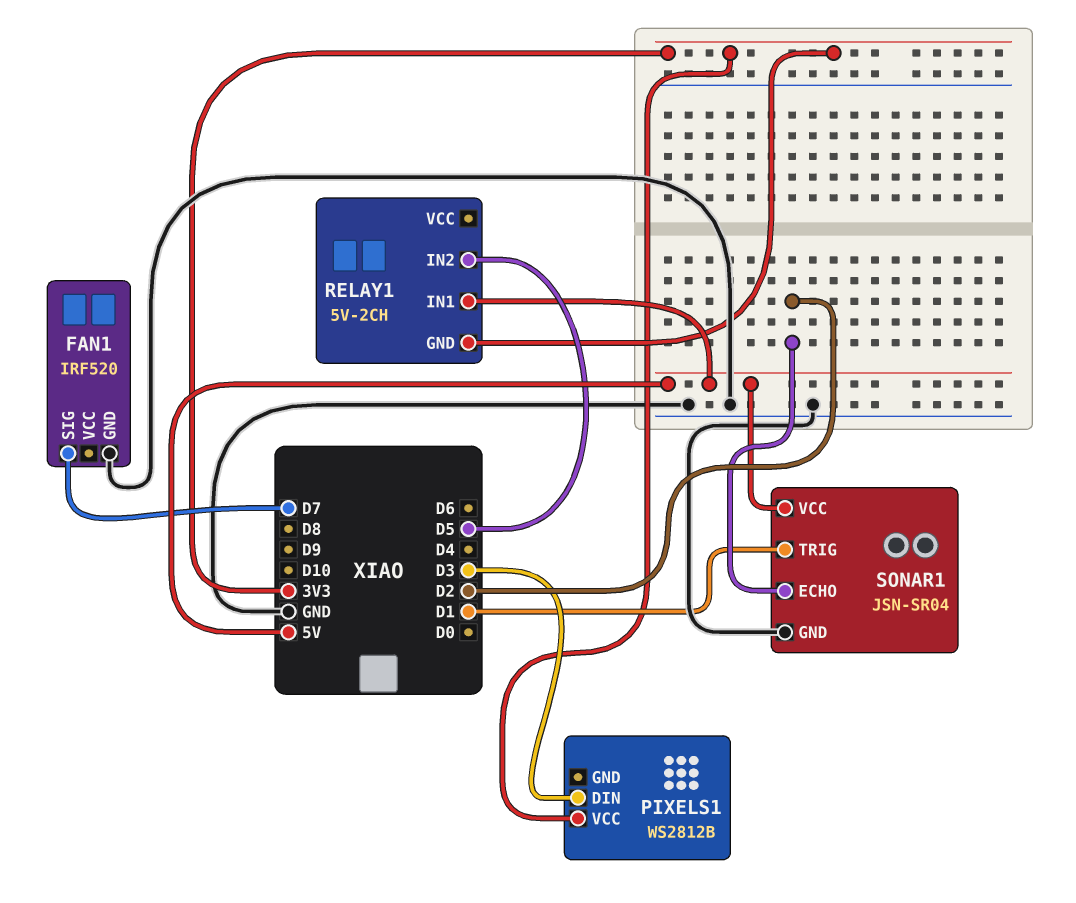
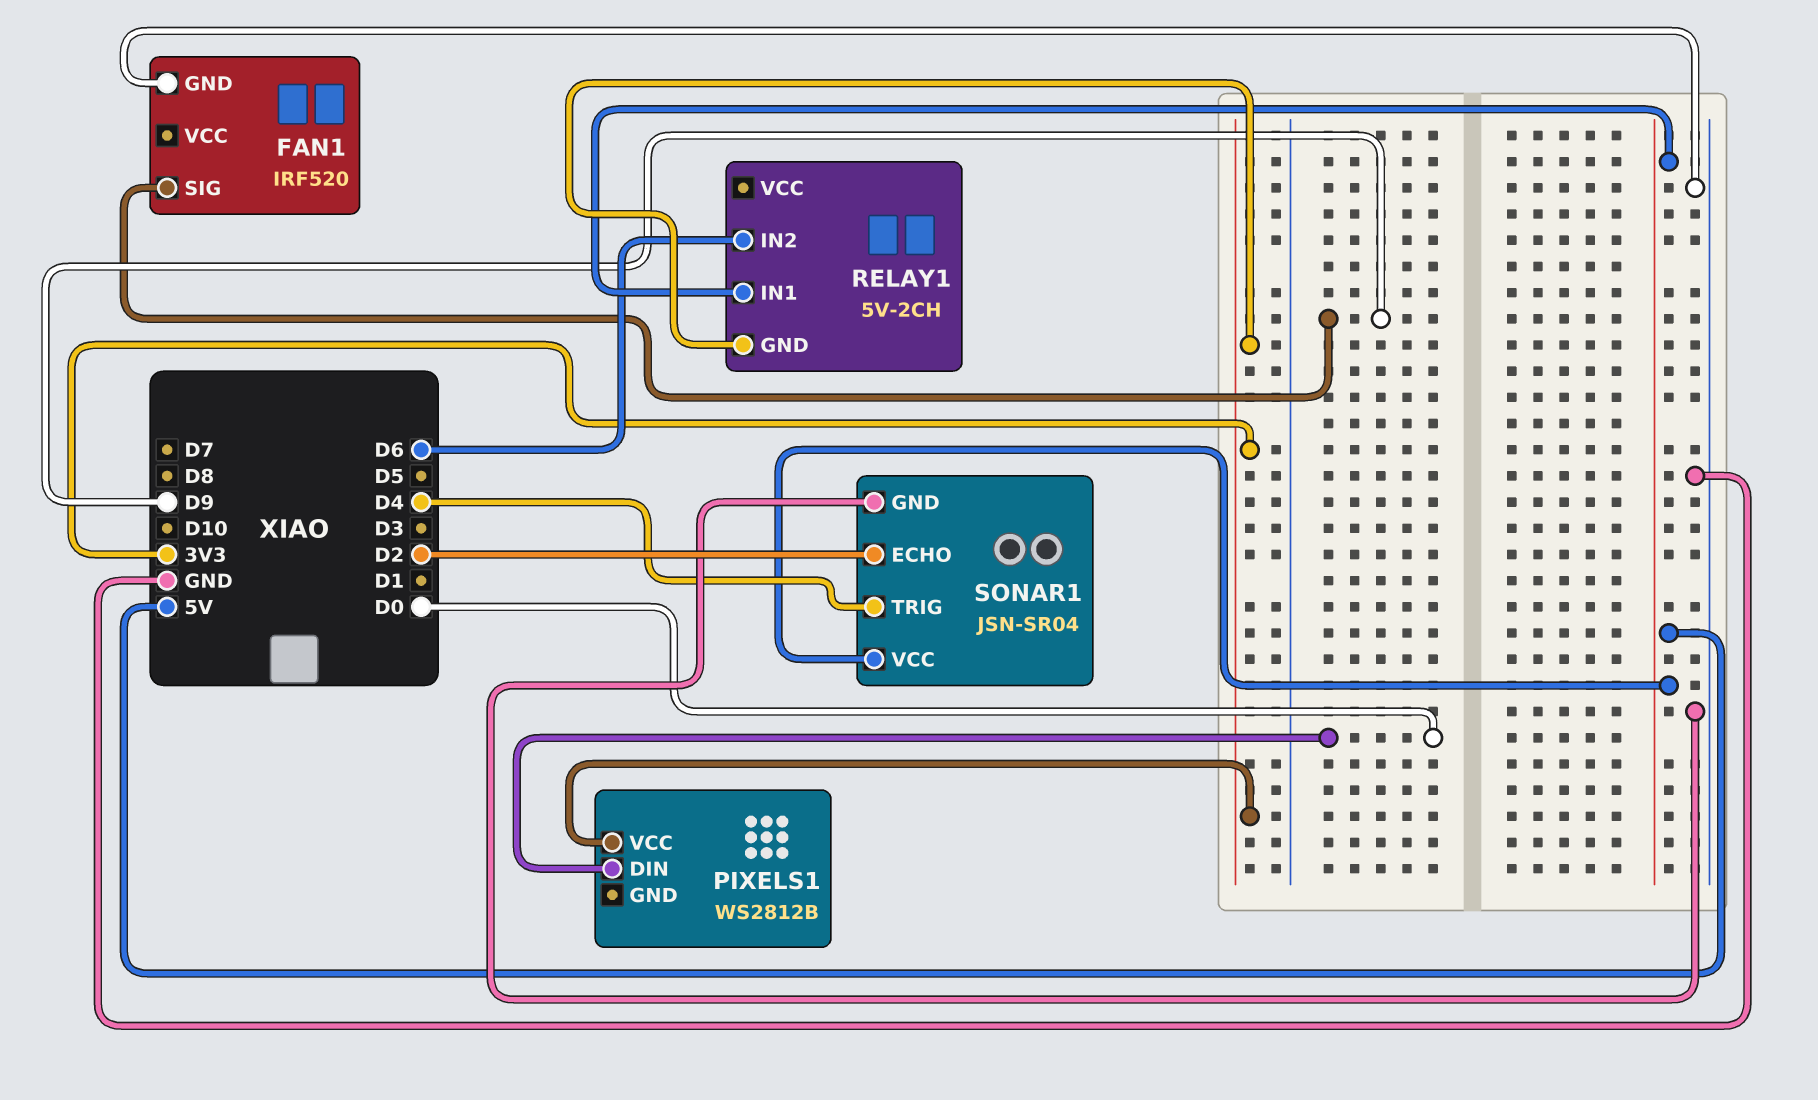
FAN1 pin SIG: D7 -> D9
PIXELS1 pin DIN: D3 -> D0
RELAY1 pin IN2: D5 -> D6
SONAR1 pin TRIG: D1 -> D4

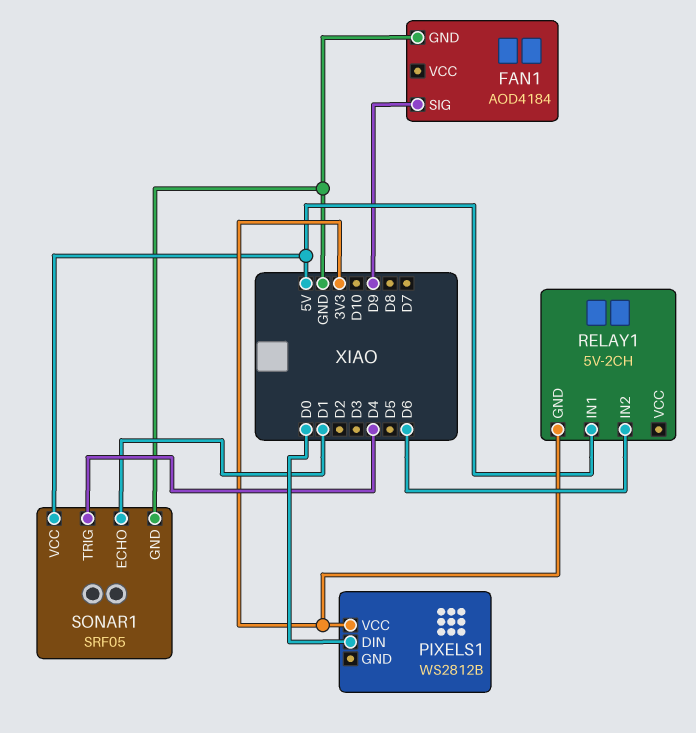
FAN1: IRF520 -> AOD4184
SONAR1: JSN-SR04 -> SRF05
SONAR1 pin ECHO: D2 -> D1

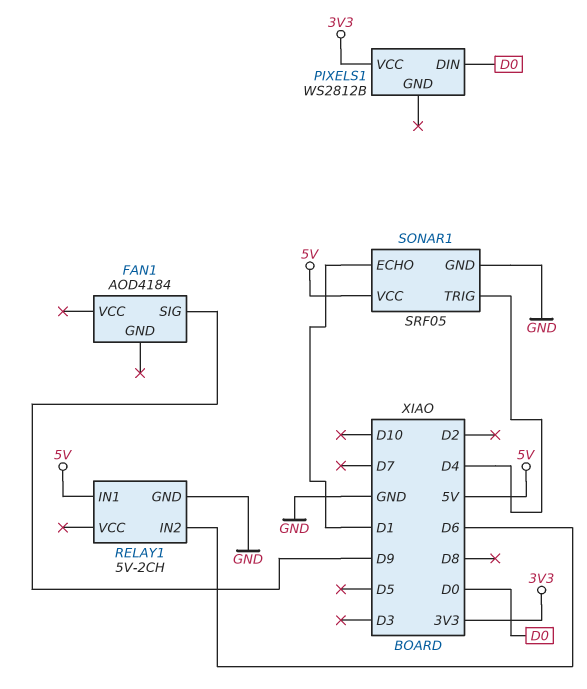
FAN1 pin GND: GND -> none
RELAY1 pin GND: 3V3 -> GND

